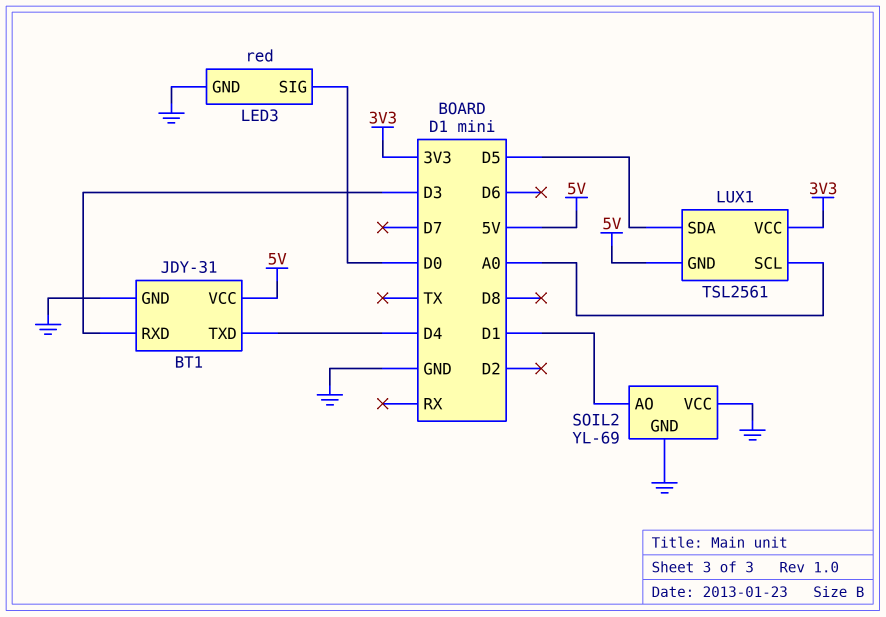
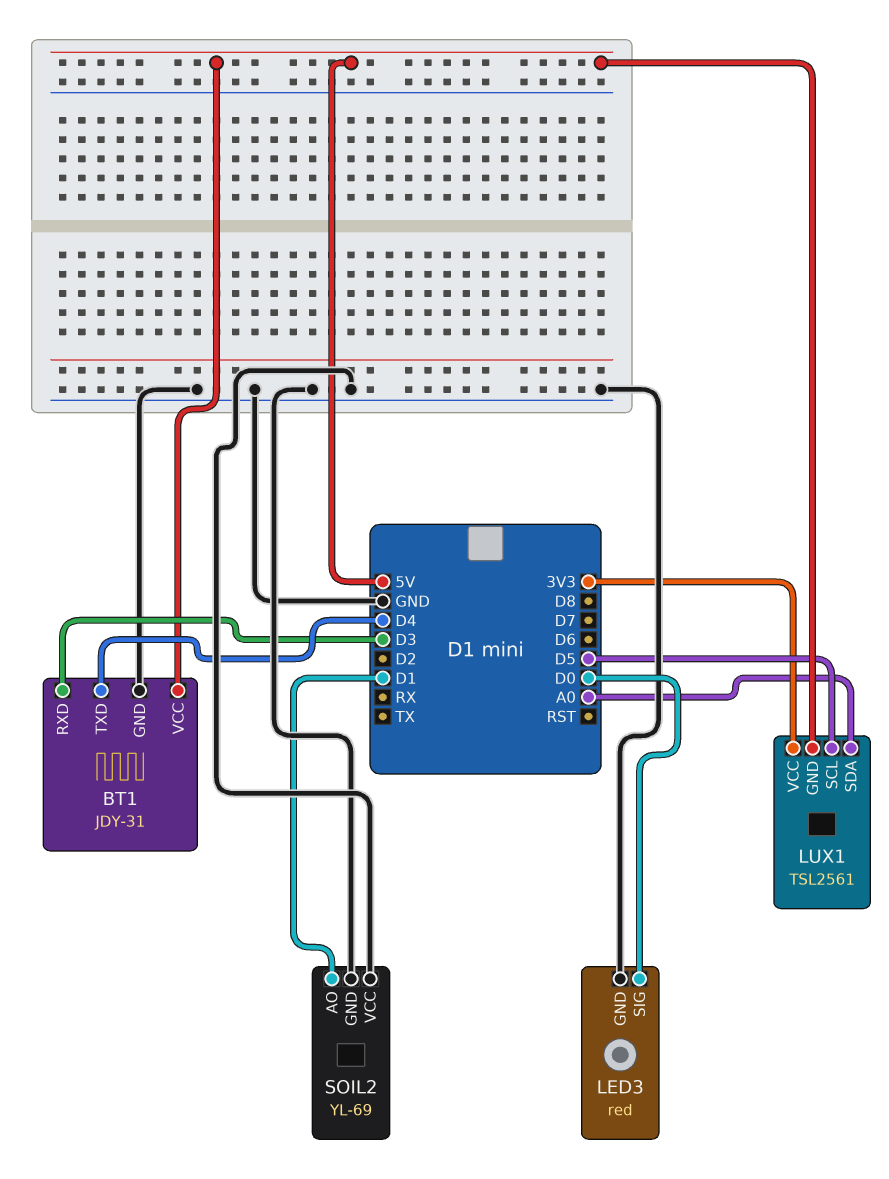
LUX1 pin SCL: A0 -> D5
LUX1 pin SDA: D5 -> A0

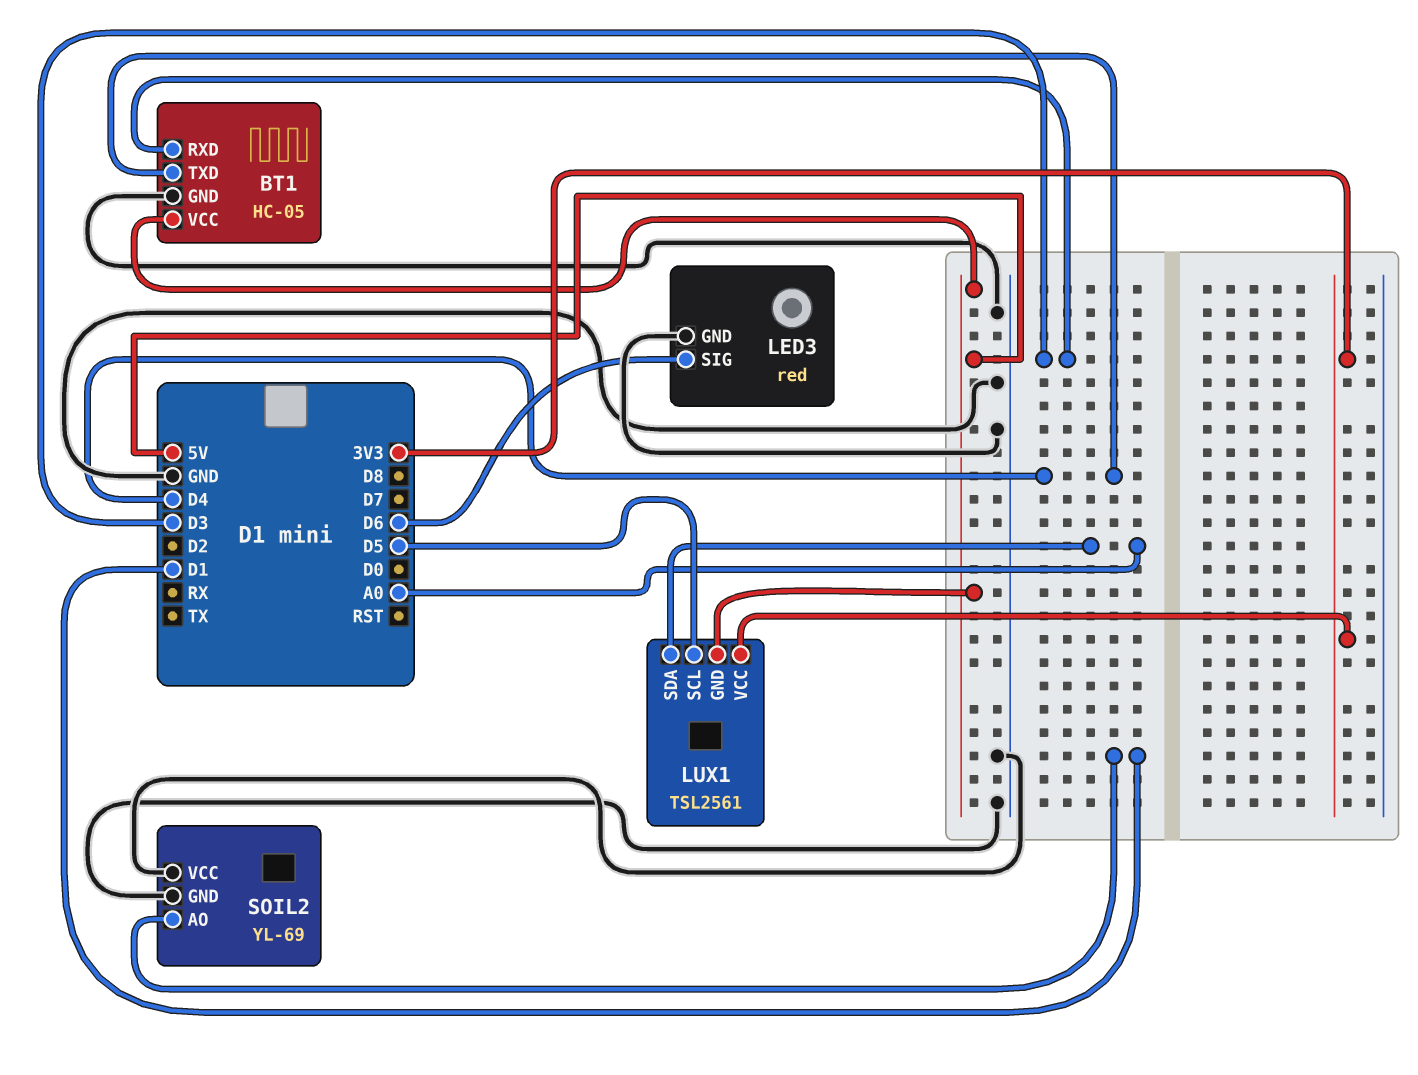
BT1: JDY-31 -> HC-05
LED3 pin SIG: D0 -> D6

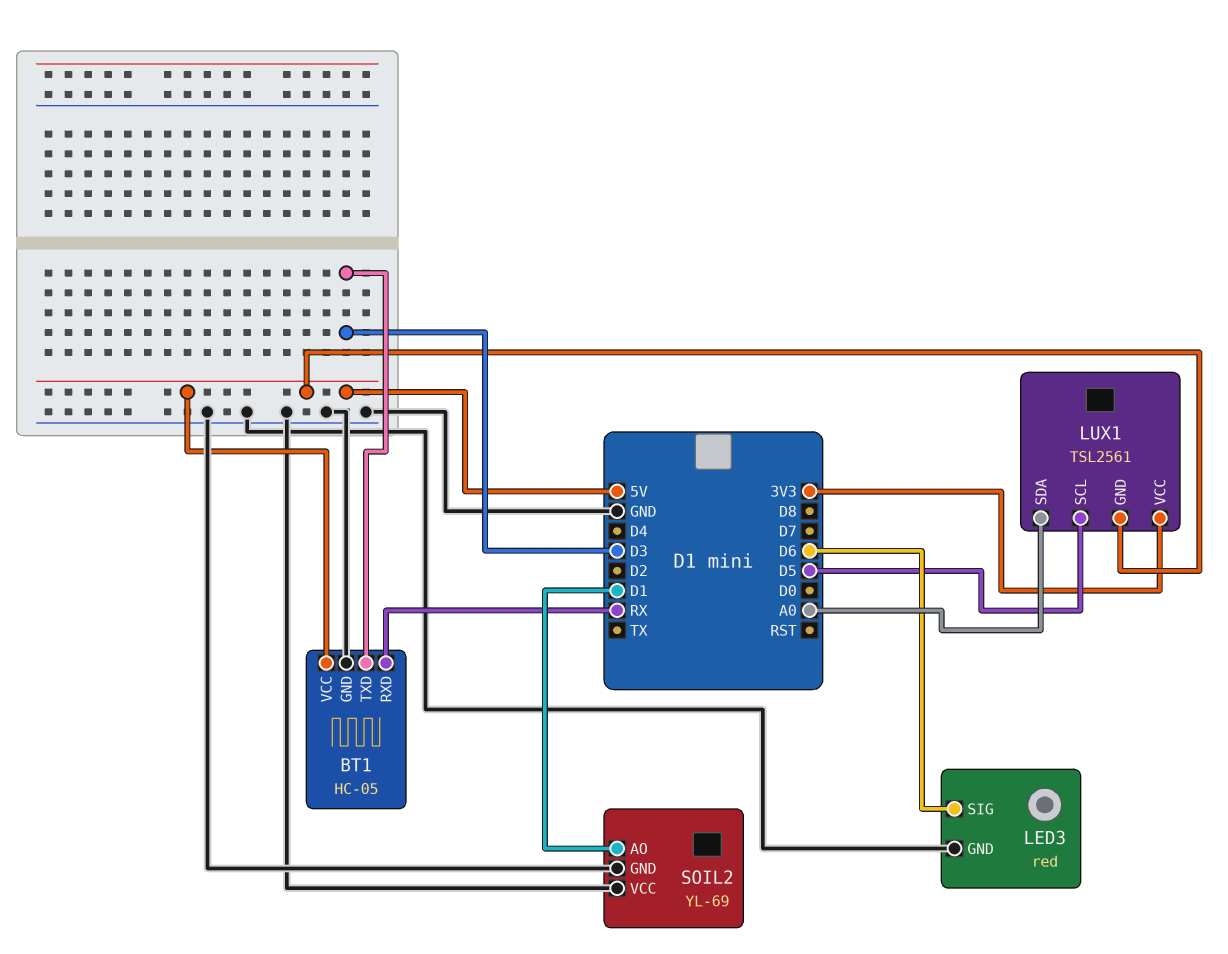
BT1 pin RXD: D3 -> RX
BT1 pin TXD: D4 -> D3

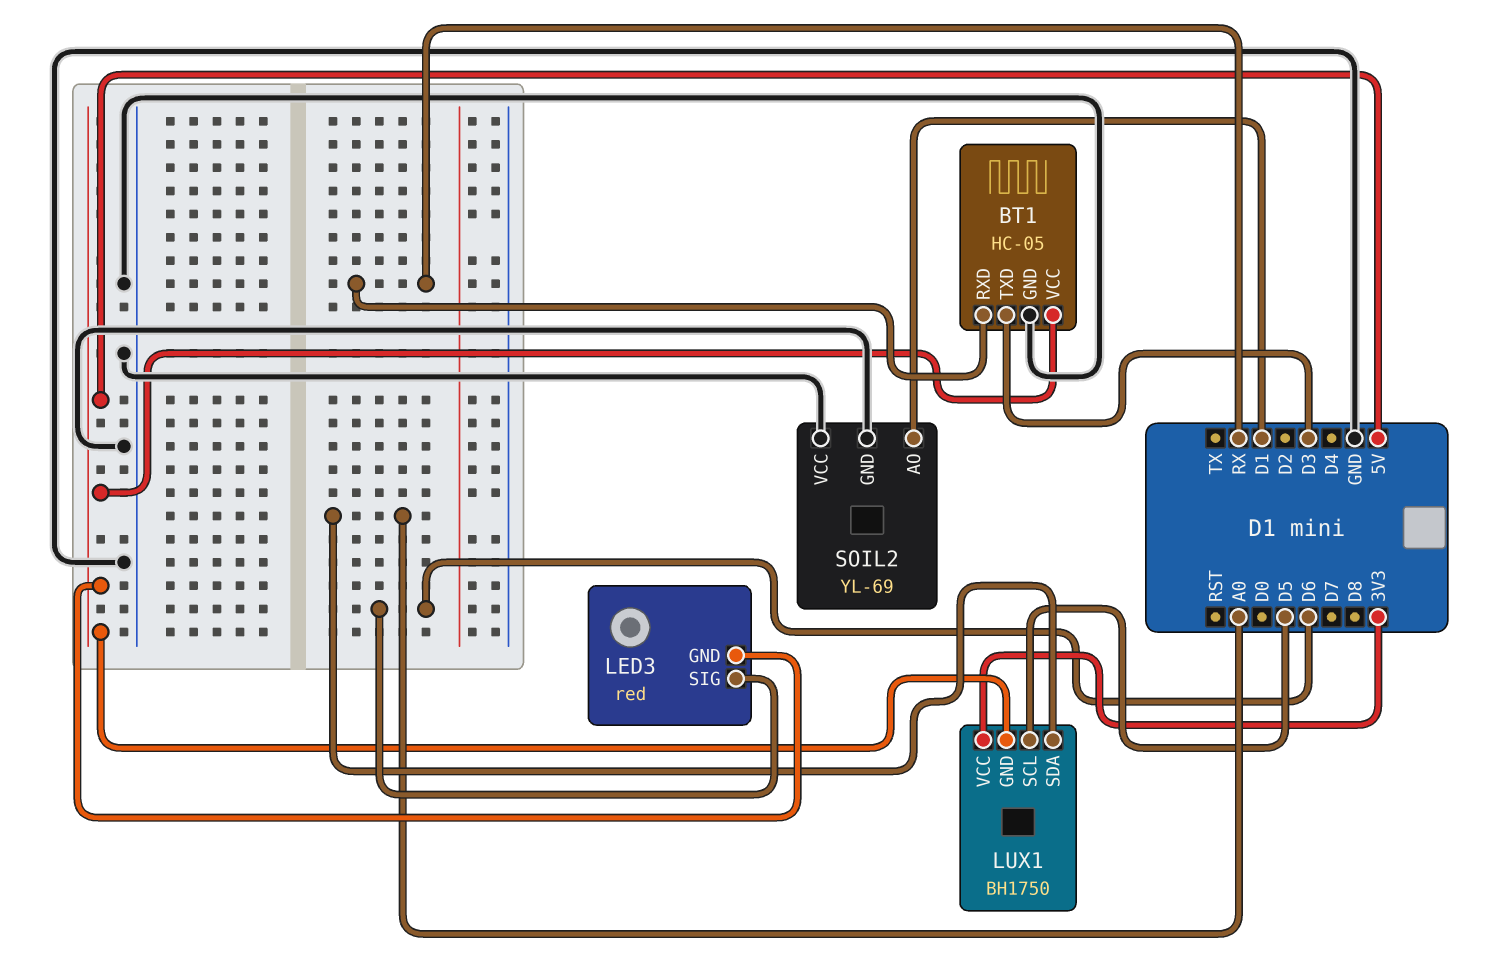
LED3 pin GND: GND -> 5V
LUX1: TSL2561 -> BH1750

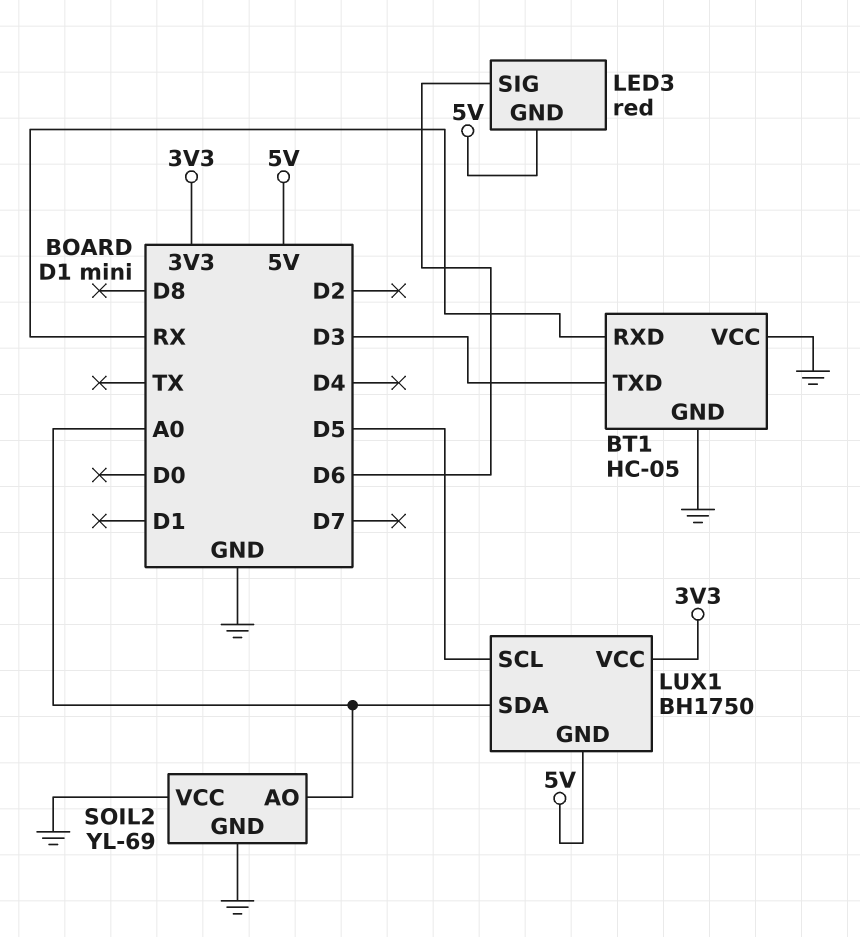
BT1 pin VCC: 5V -> GND
SOIL2 pin AO: D1 -> A0

